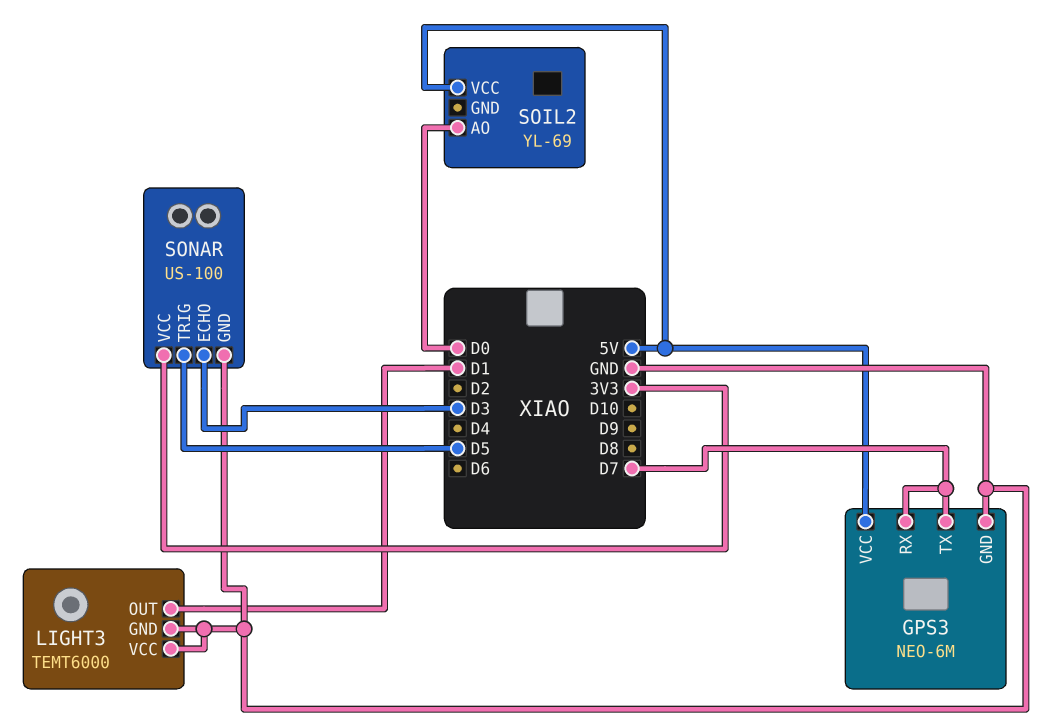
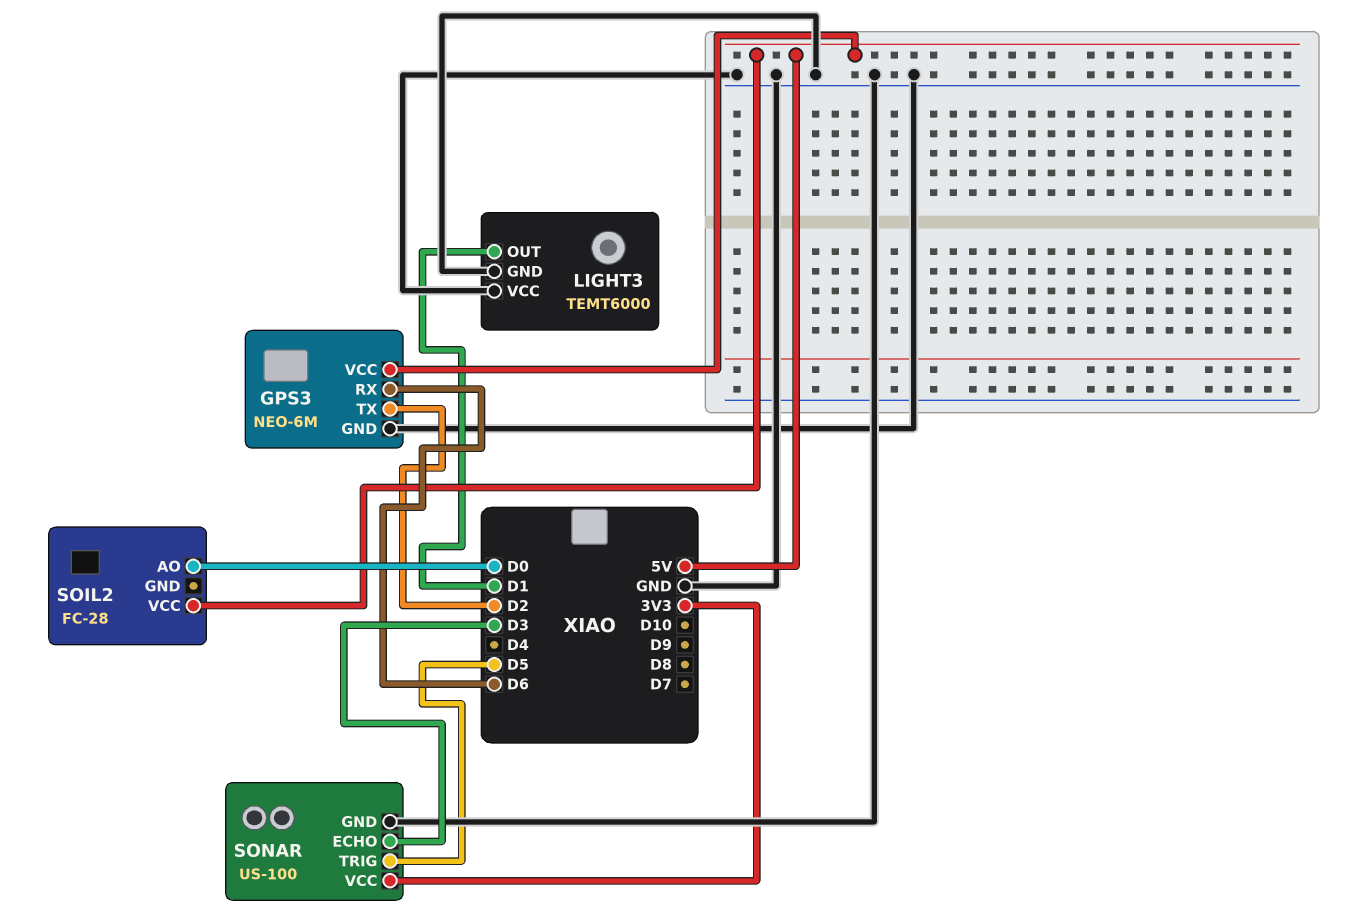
GPS3 pin RX: D7 -> D6
GPS3 pin TX: D7 -> D2
SOIL2: YL-69 -> FC-28

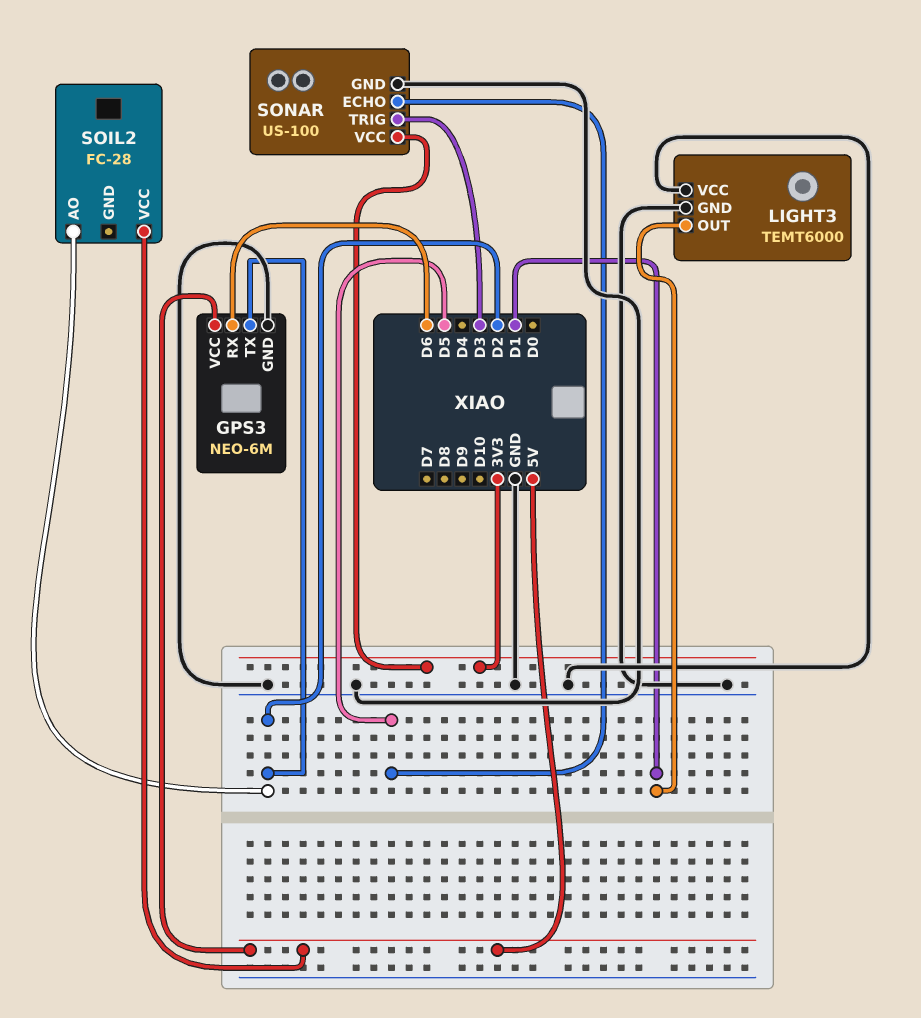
SOIL2 pin AO: D0 -> D2
SONAR pin ECHO: D3 -> D5
SONAR pin TRIG: D5 -> D3

